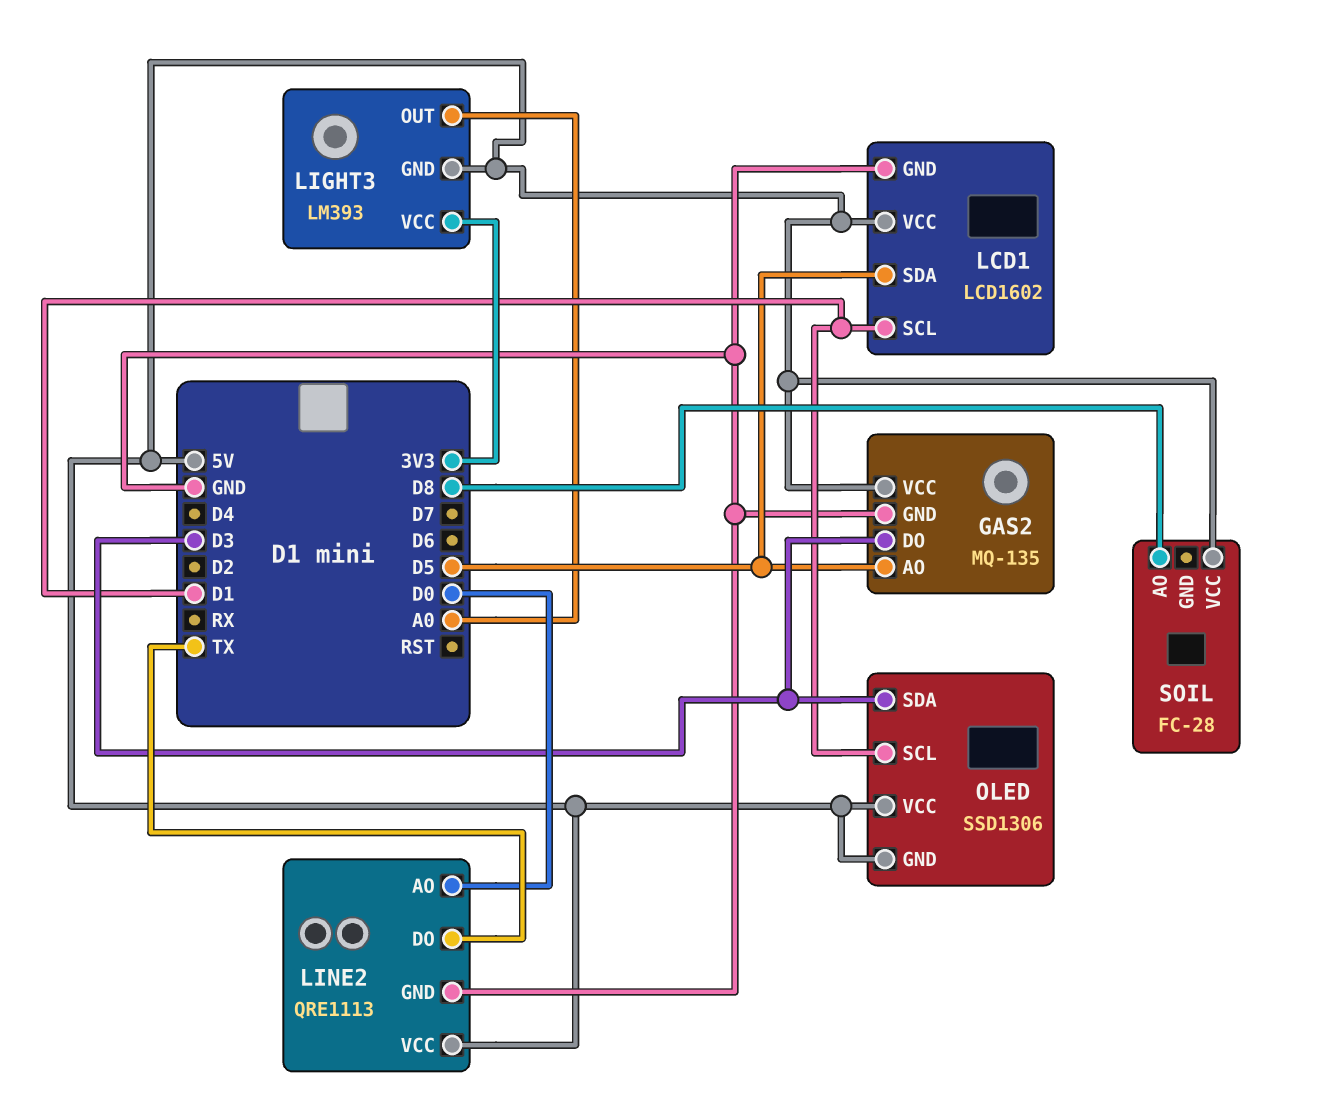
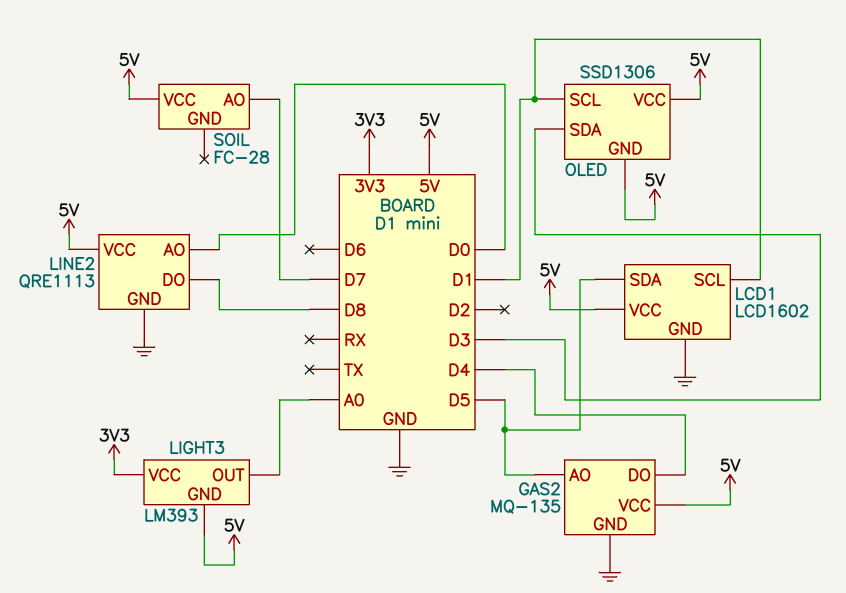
GAS2 pin DO: D3 -> D4
LINE2 pin DO: TX -> D8
SOIL pin AO: D8 -> D7

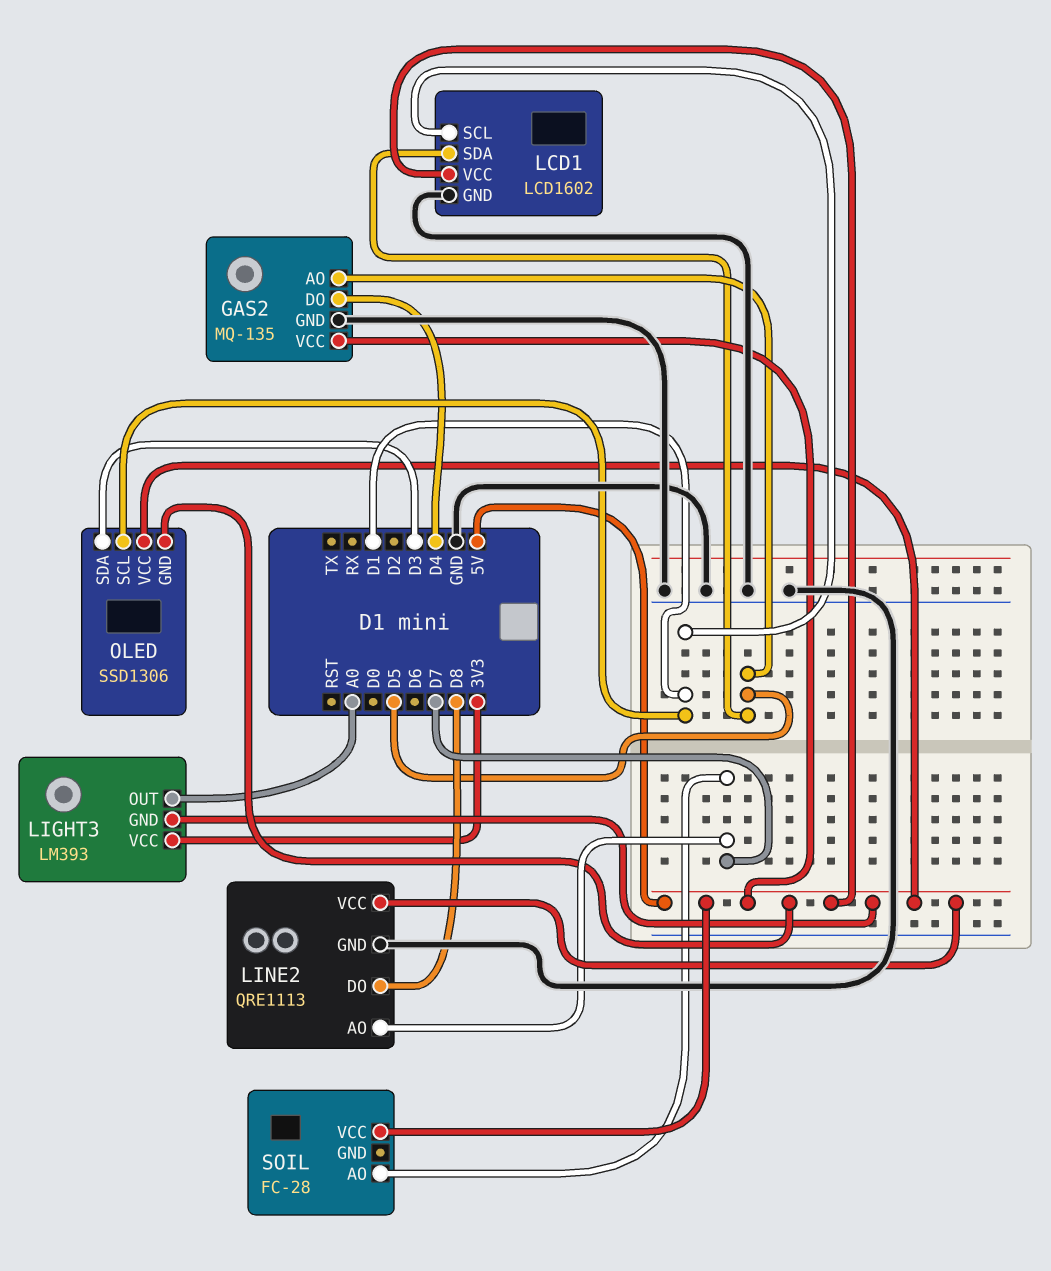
LINE2 pin AO: D0 -> D7

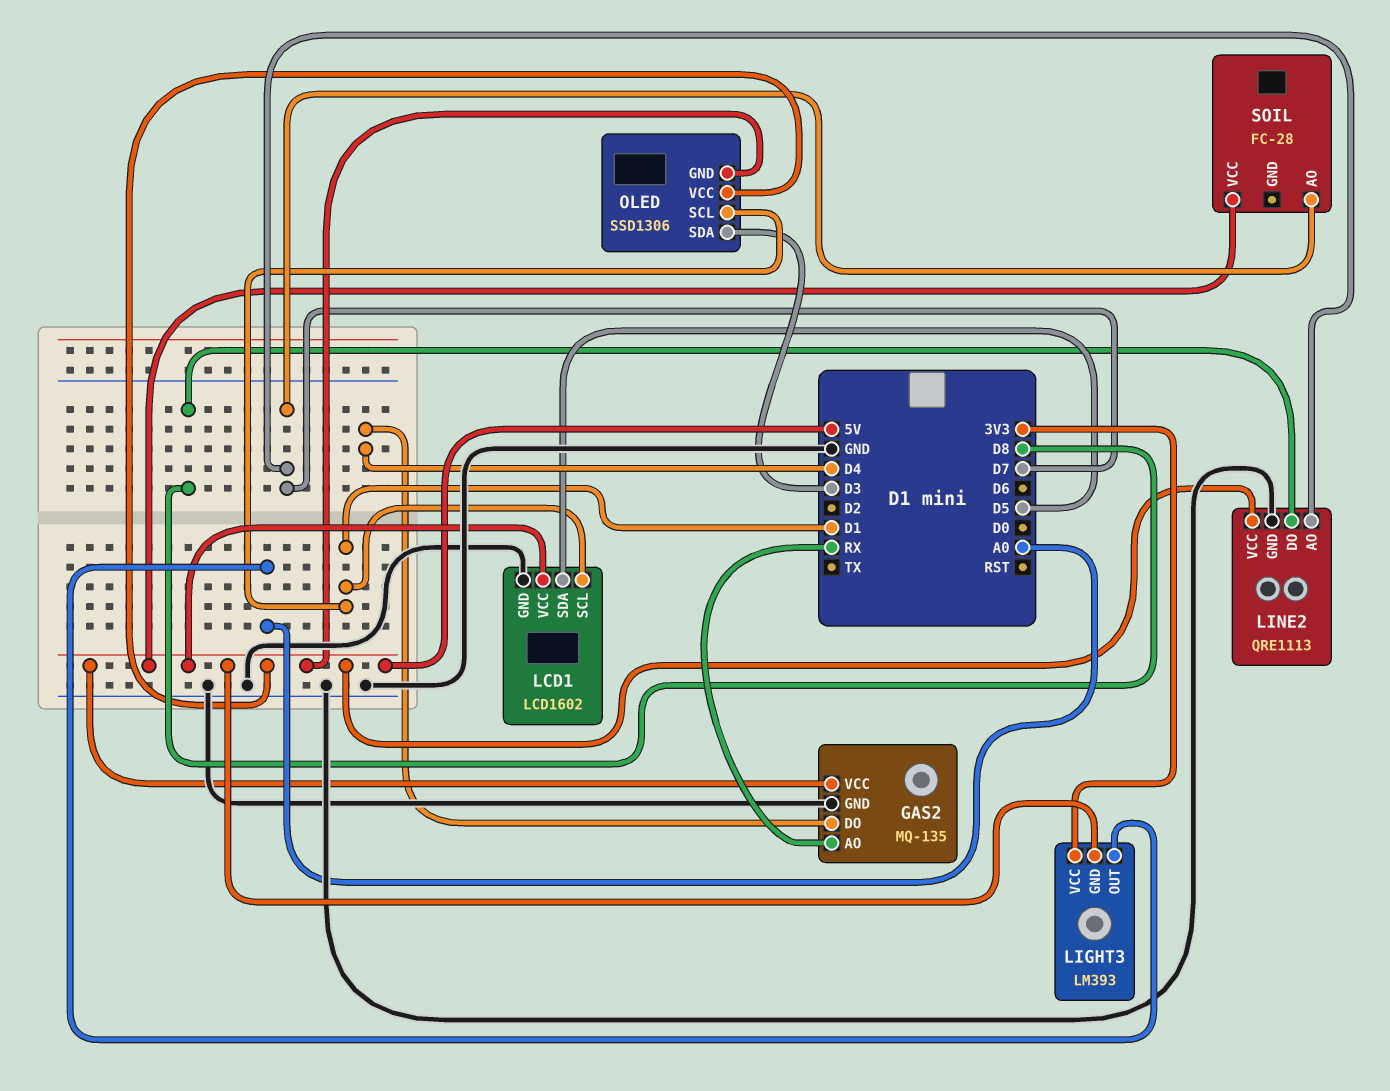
GAS2 pin AO: D5 -> RX

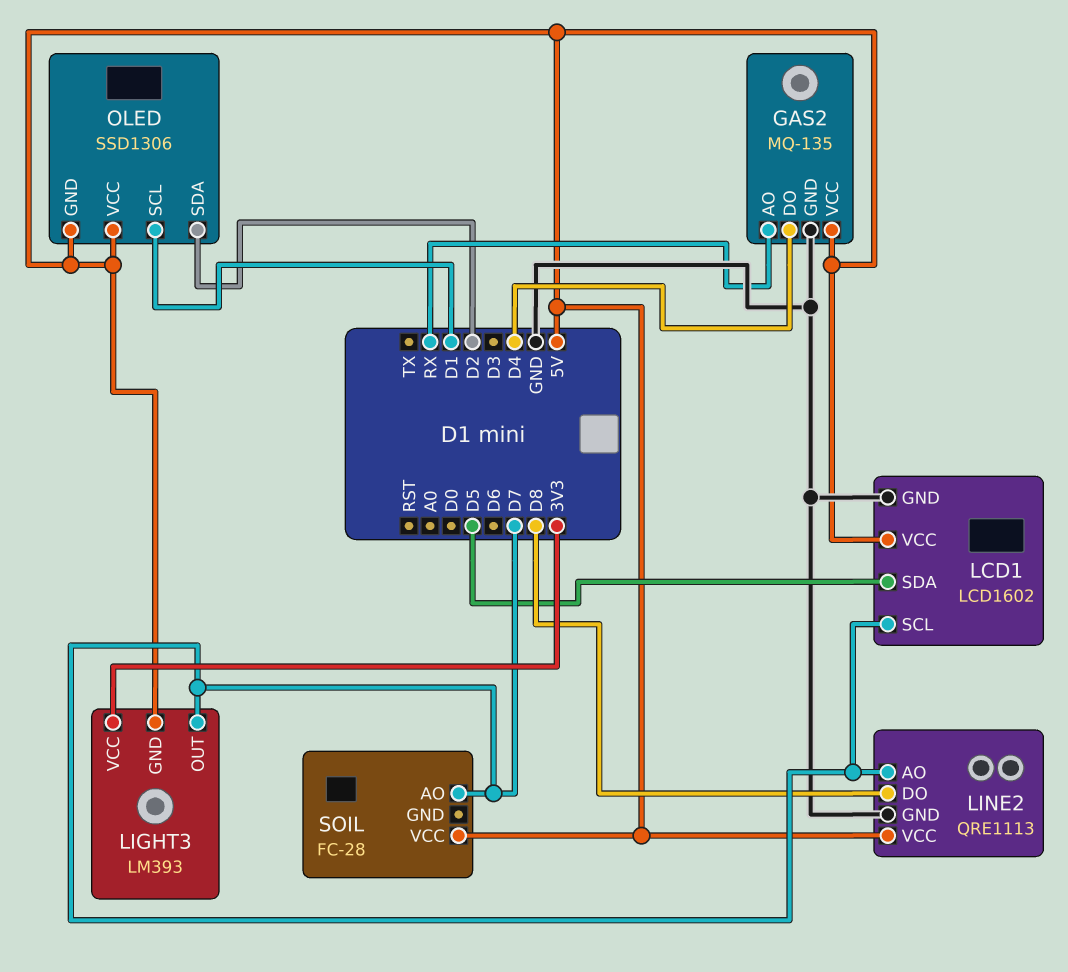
LCD1 pin SCL: D1 -> D7
LIGHT3 pin OUT: A0 -> D7
OLED pin SDA: D3 -> D2

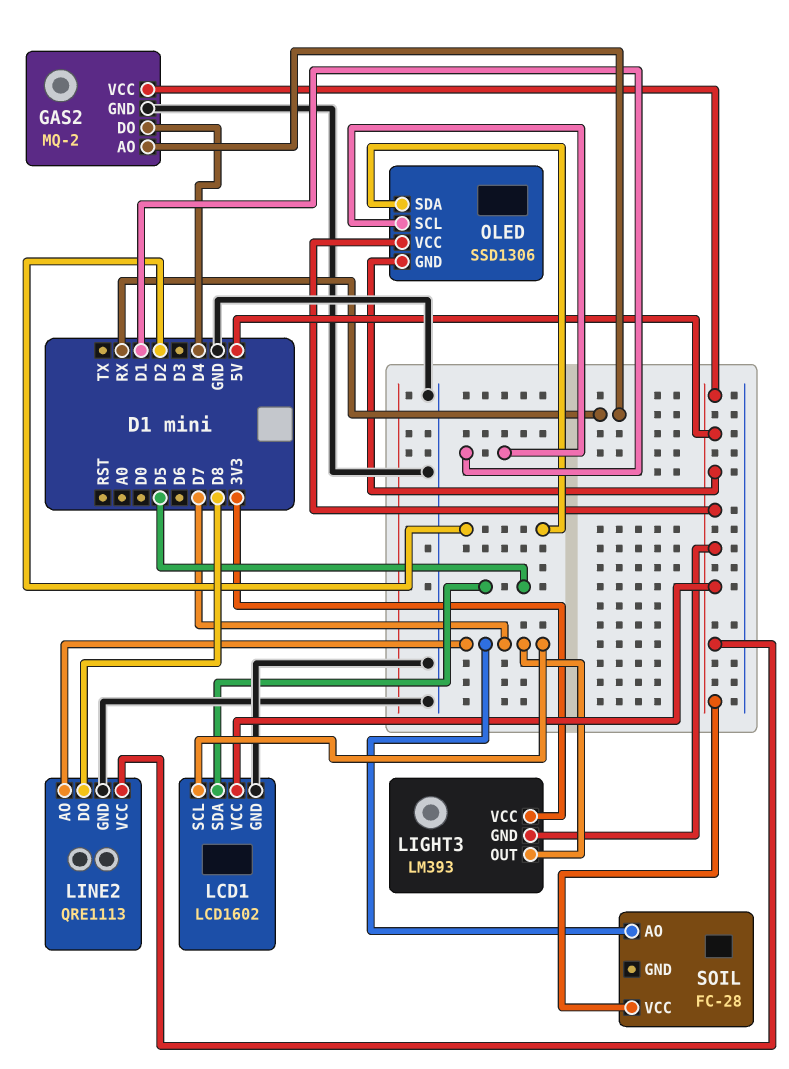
GAS2: MQ-135 -> MQ-2

